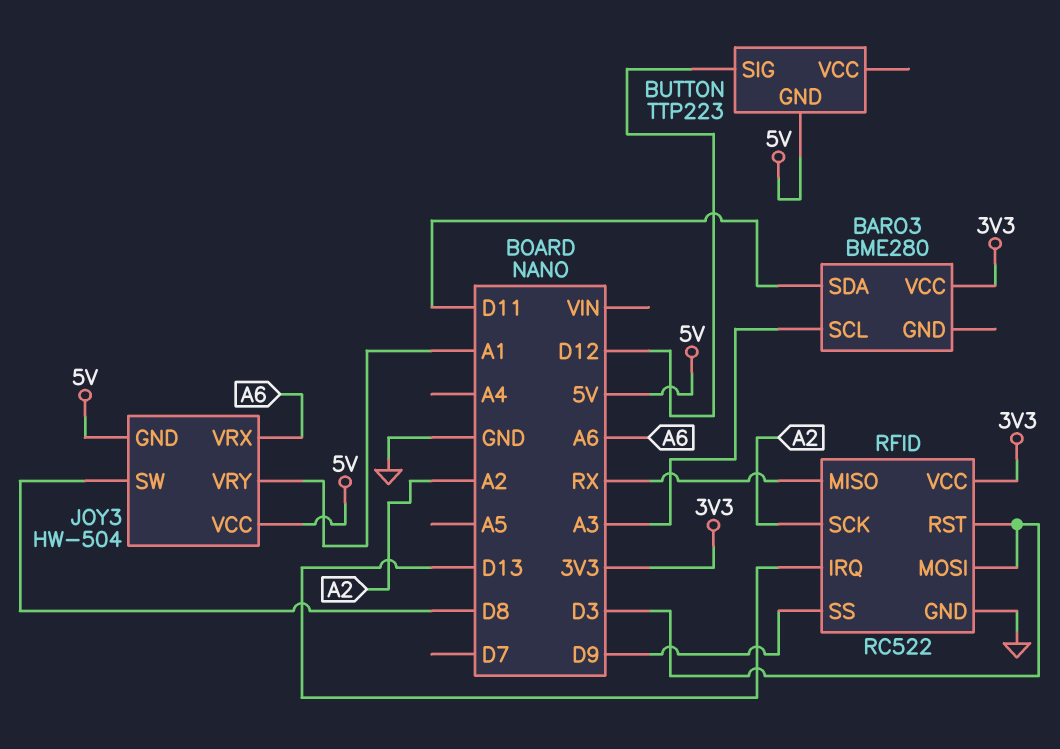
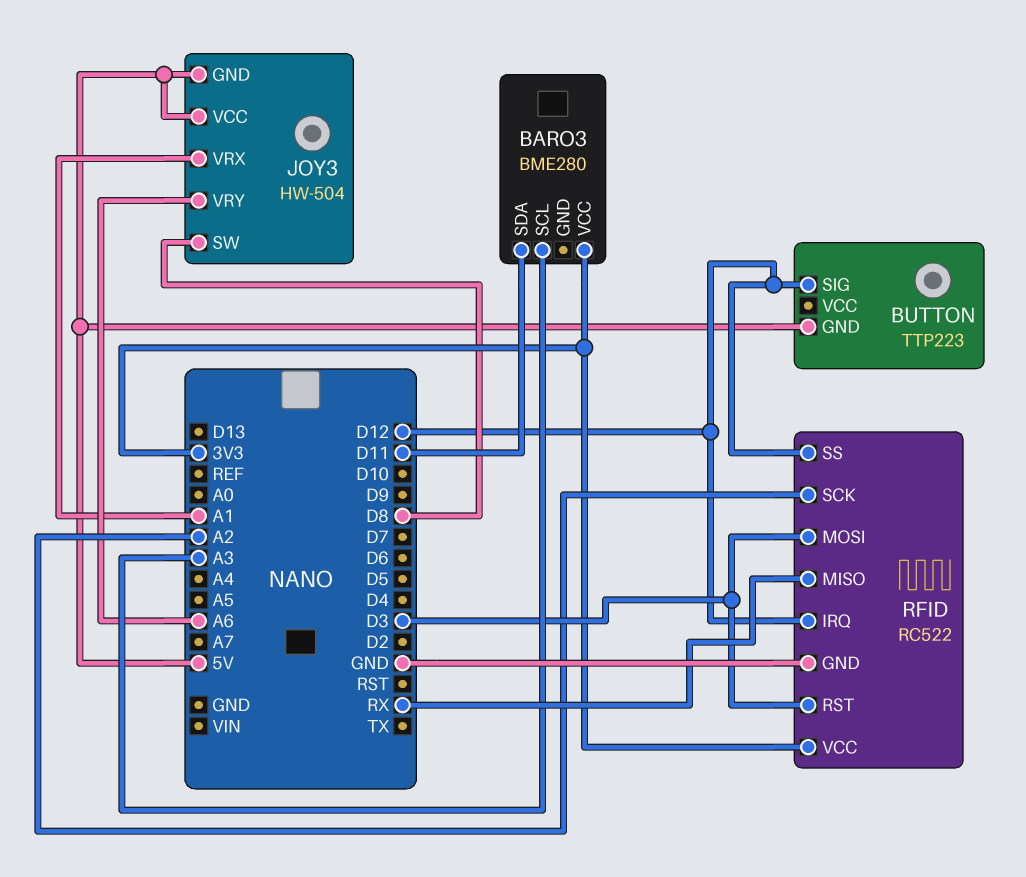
JOY3 pin VRX: A6 -> A1
JOY3 pin VRY: A1 -> A6
RFID pin IRQ: D13 -> D12
RFID pin SS: D9 -> D12

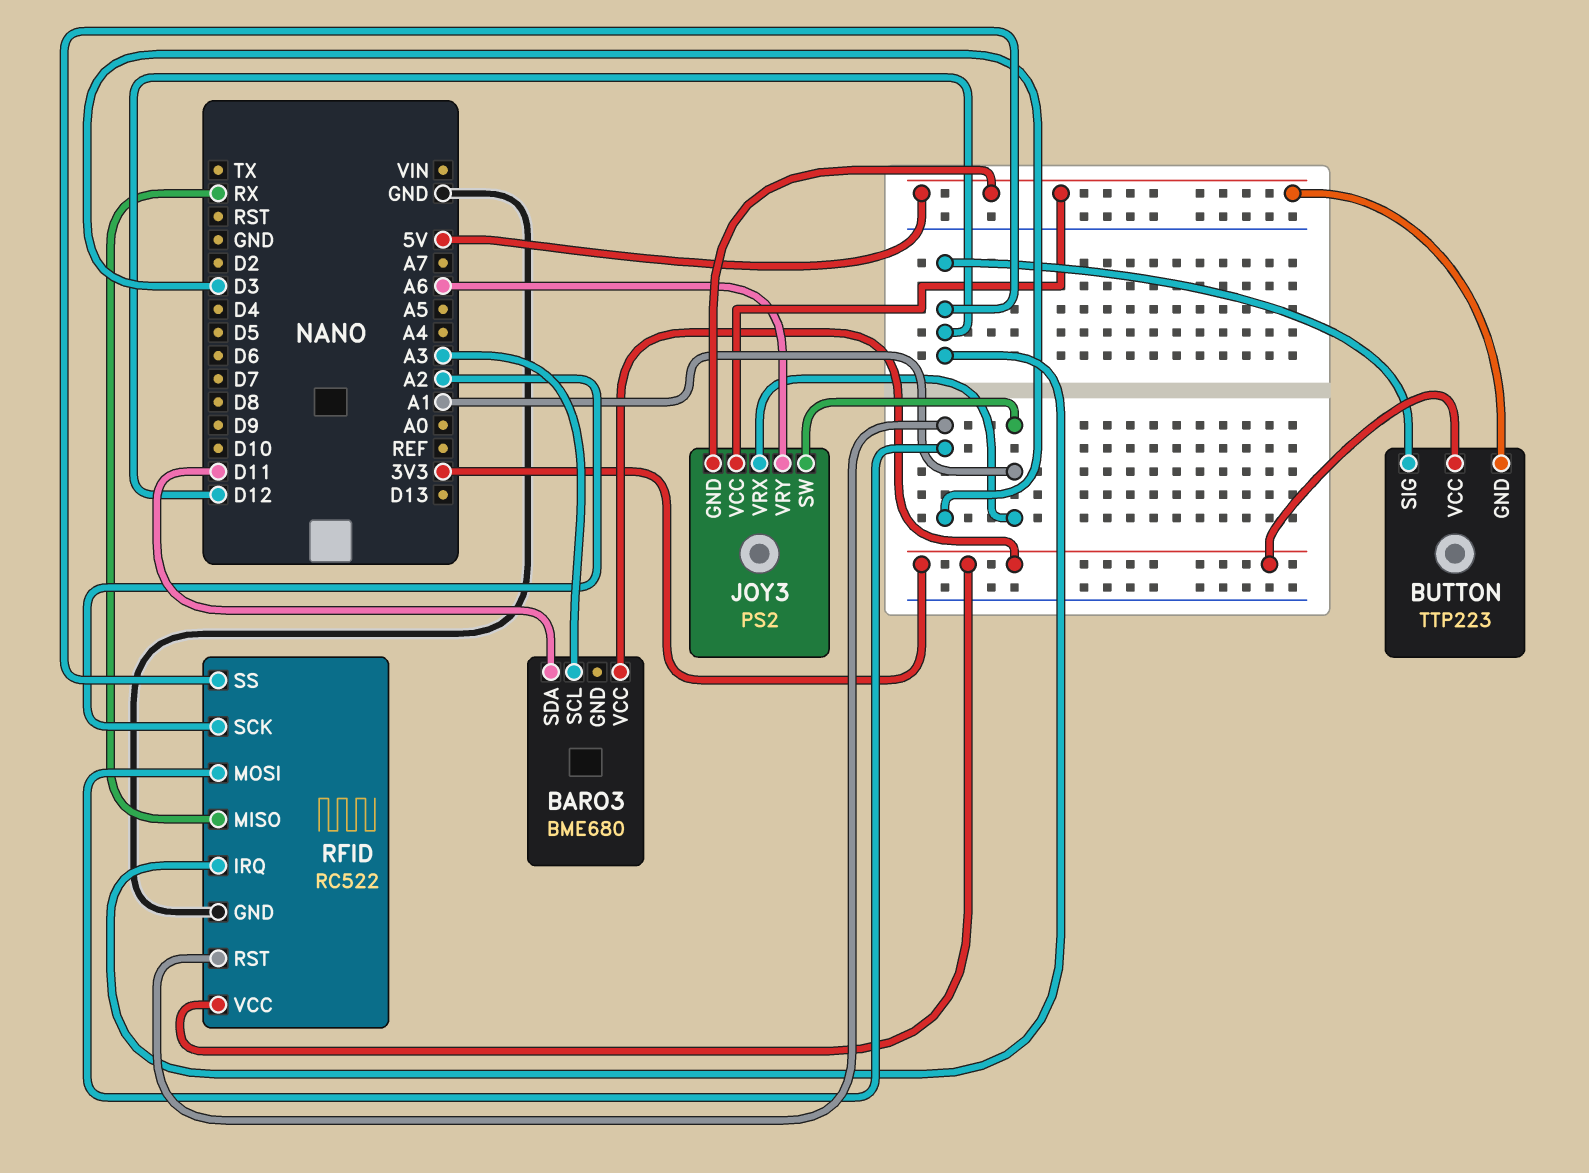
BARO3: BME280 -> BME680
BUTTON pin VCC: none -> 3V3
JOY3: HW-504 -> PS2
JOY3 pin SW: D8 -> A1

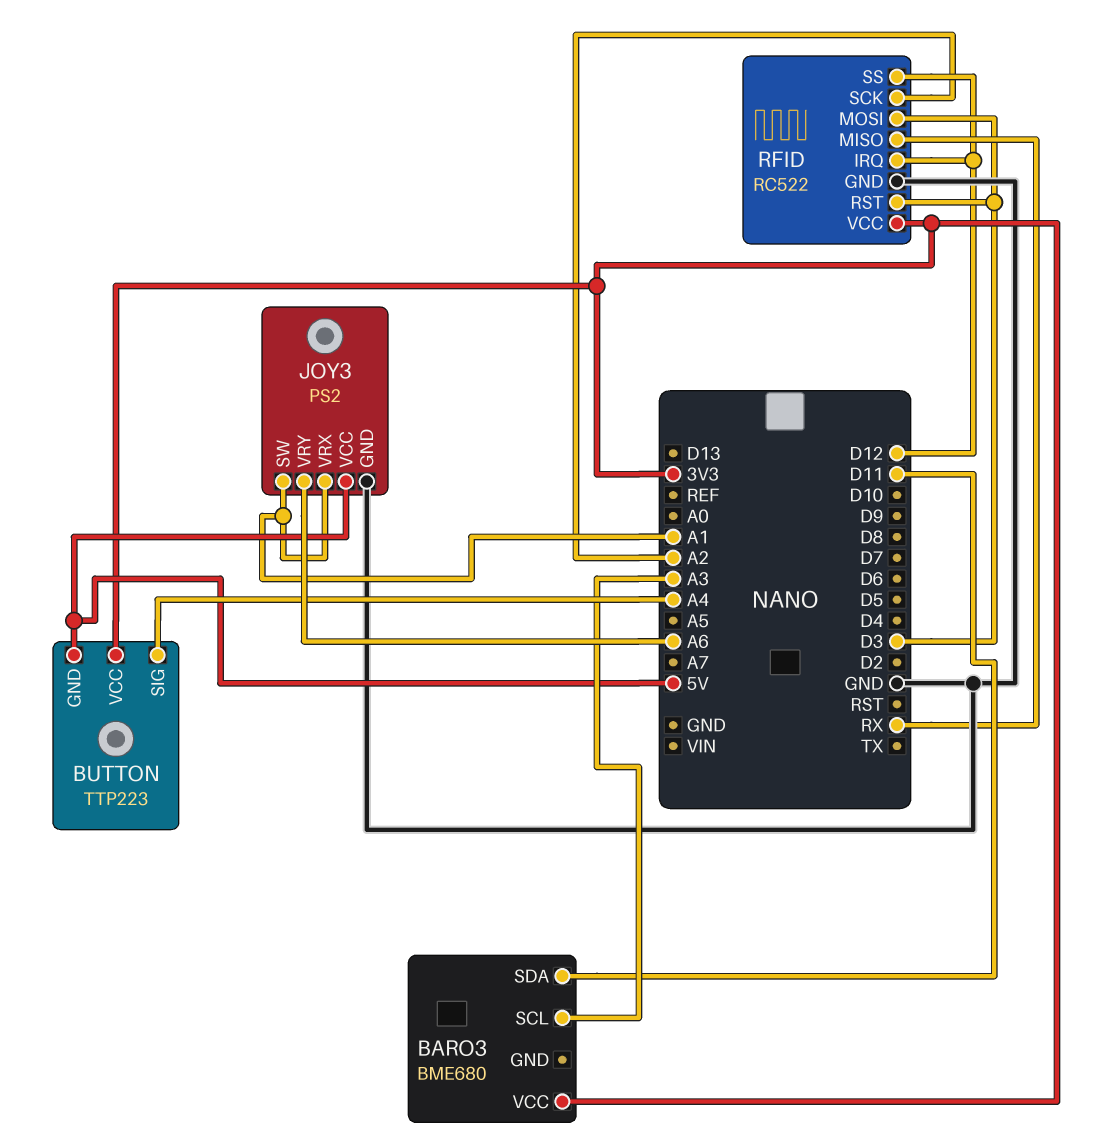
BUTTON pin SIG: D12 -> A4
JOY3 pin GND: 5V -> GND

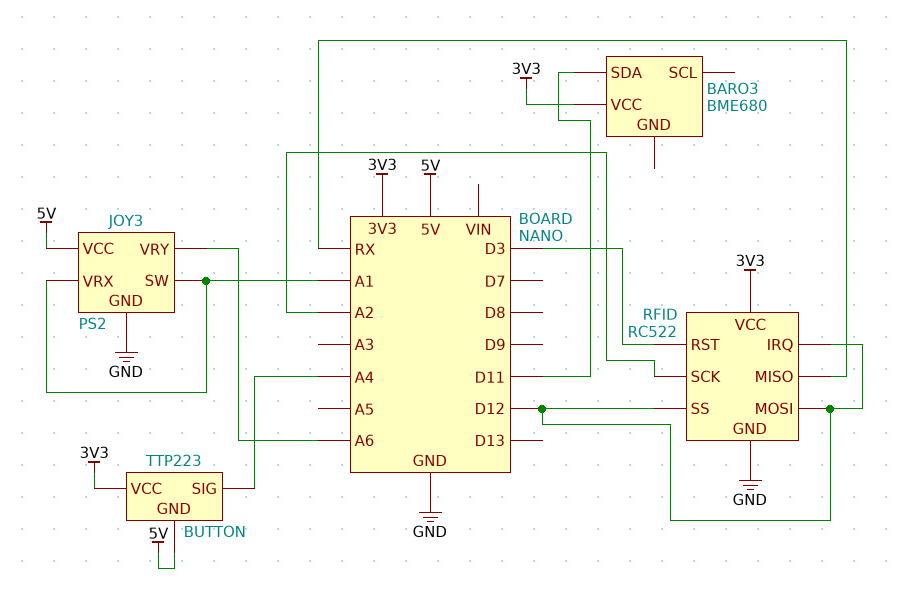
BARO3 pin SCL: A3 -> none
RFID pin MOSI: D3 -> D12

